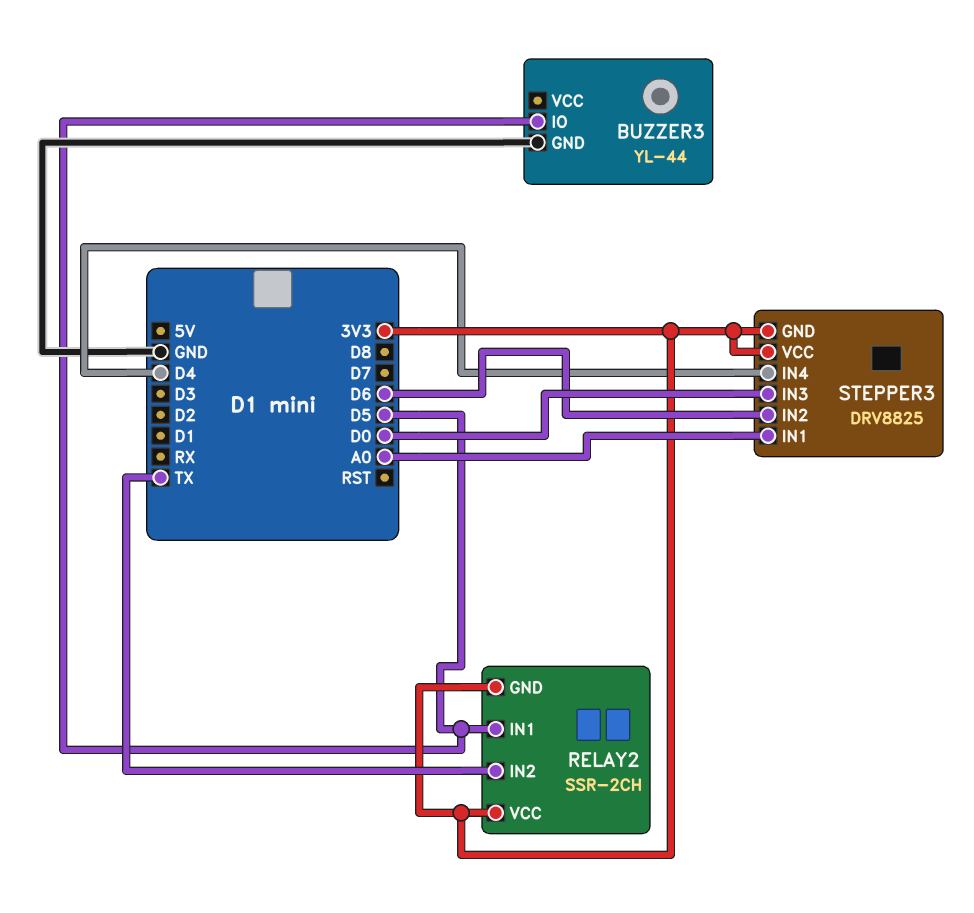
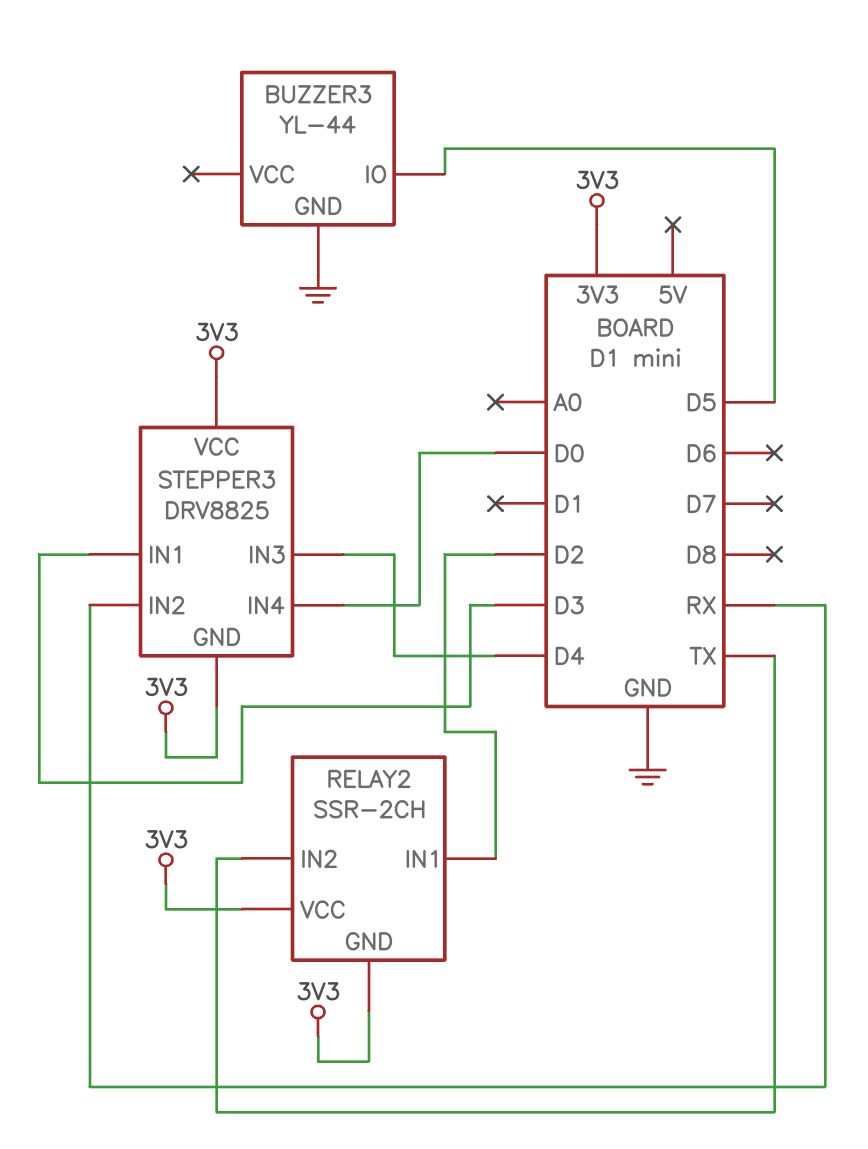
RELAY2 pin IN1: D5 -> D2
STEPPER3 pin IN1: A0 -> D3
STEPPER3 pin IN2: D6 -> RX
STEPPER3 pin IN3: D0 -> D4
STEPPER3 pin IN4: D4 -> D0

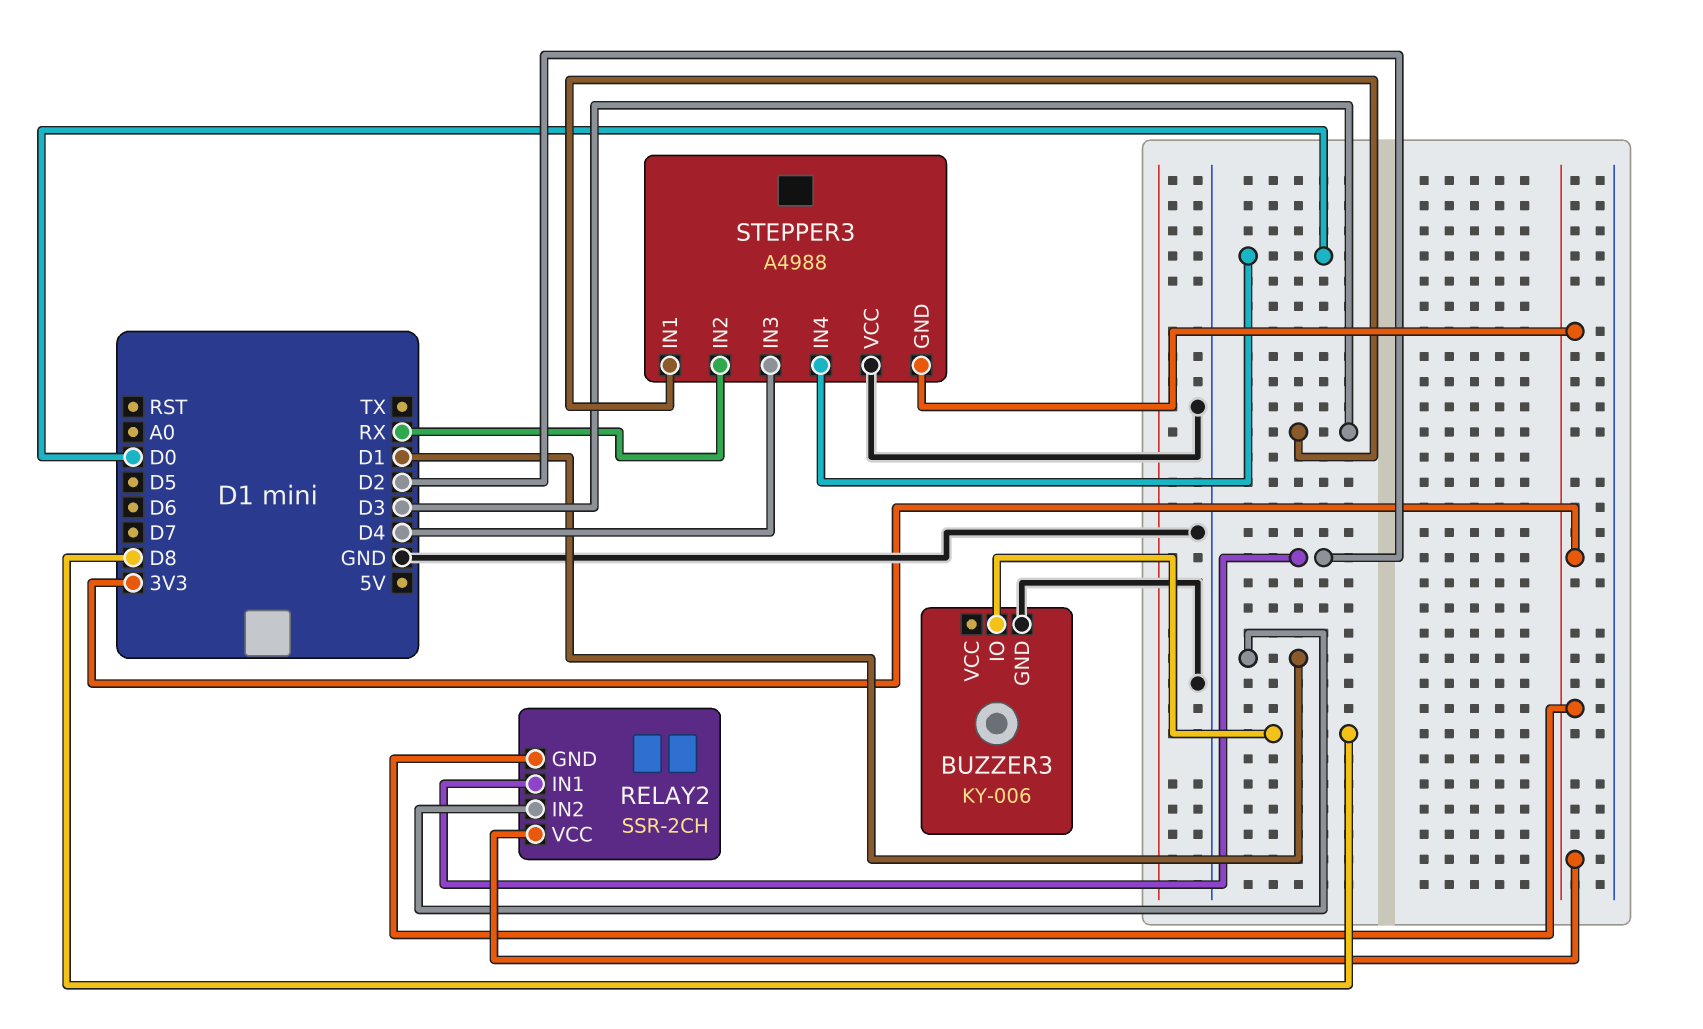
BUZZER3: YL-44 -> KY-006
BUZZER3 pin IO: D5 -> D8
RELAY2 pin IN2: TX -> D1
STEPPER3: DRV8825 -> A4988
STEPPER3 pin VCC: 3V3 -> GND

